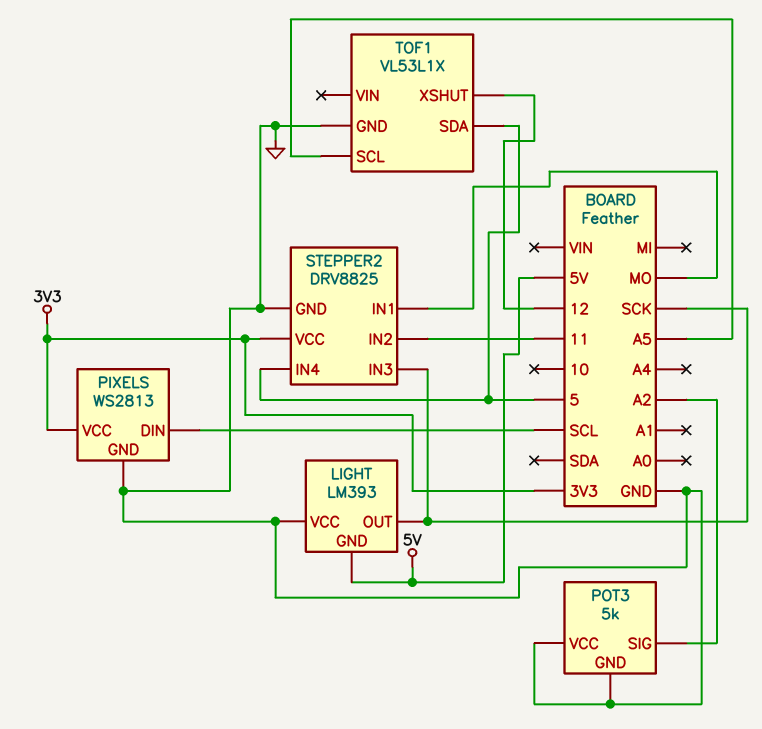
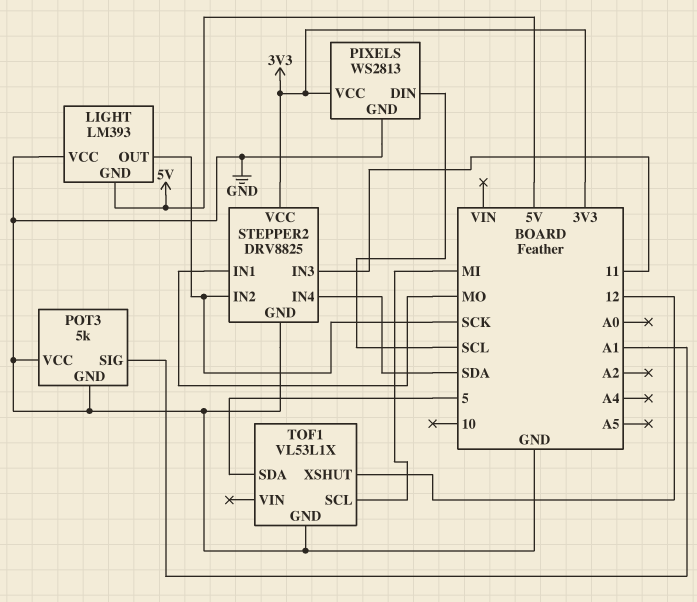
POT3 pin SIG: A2 -> A1
STEPPER2 pin IN2: 11 -> SCK
STEPPER2 pin IN3: SCK -> 11
STEPPER2 pin IN4: 5 -> SDA
TOF1 pin SCL: A5 -> MI

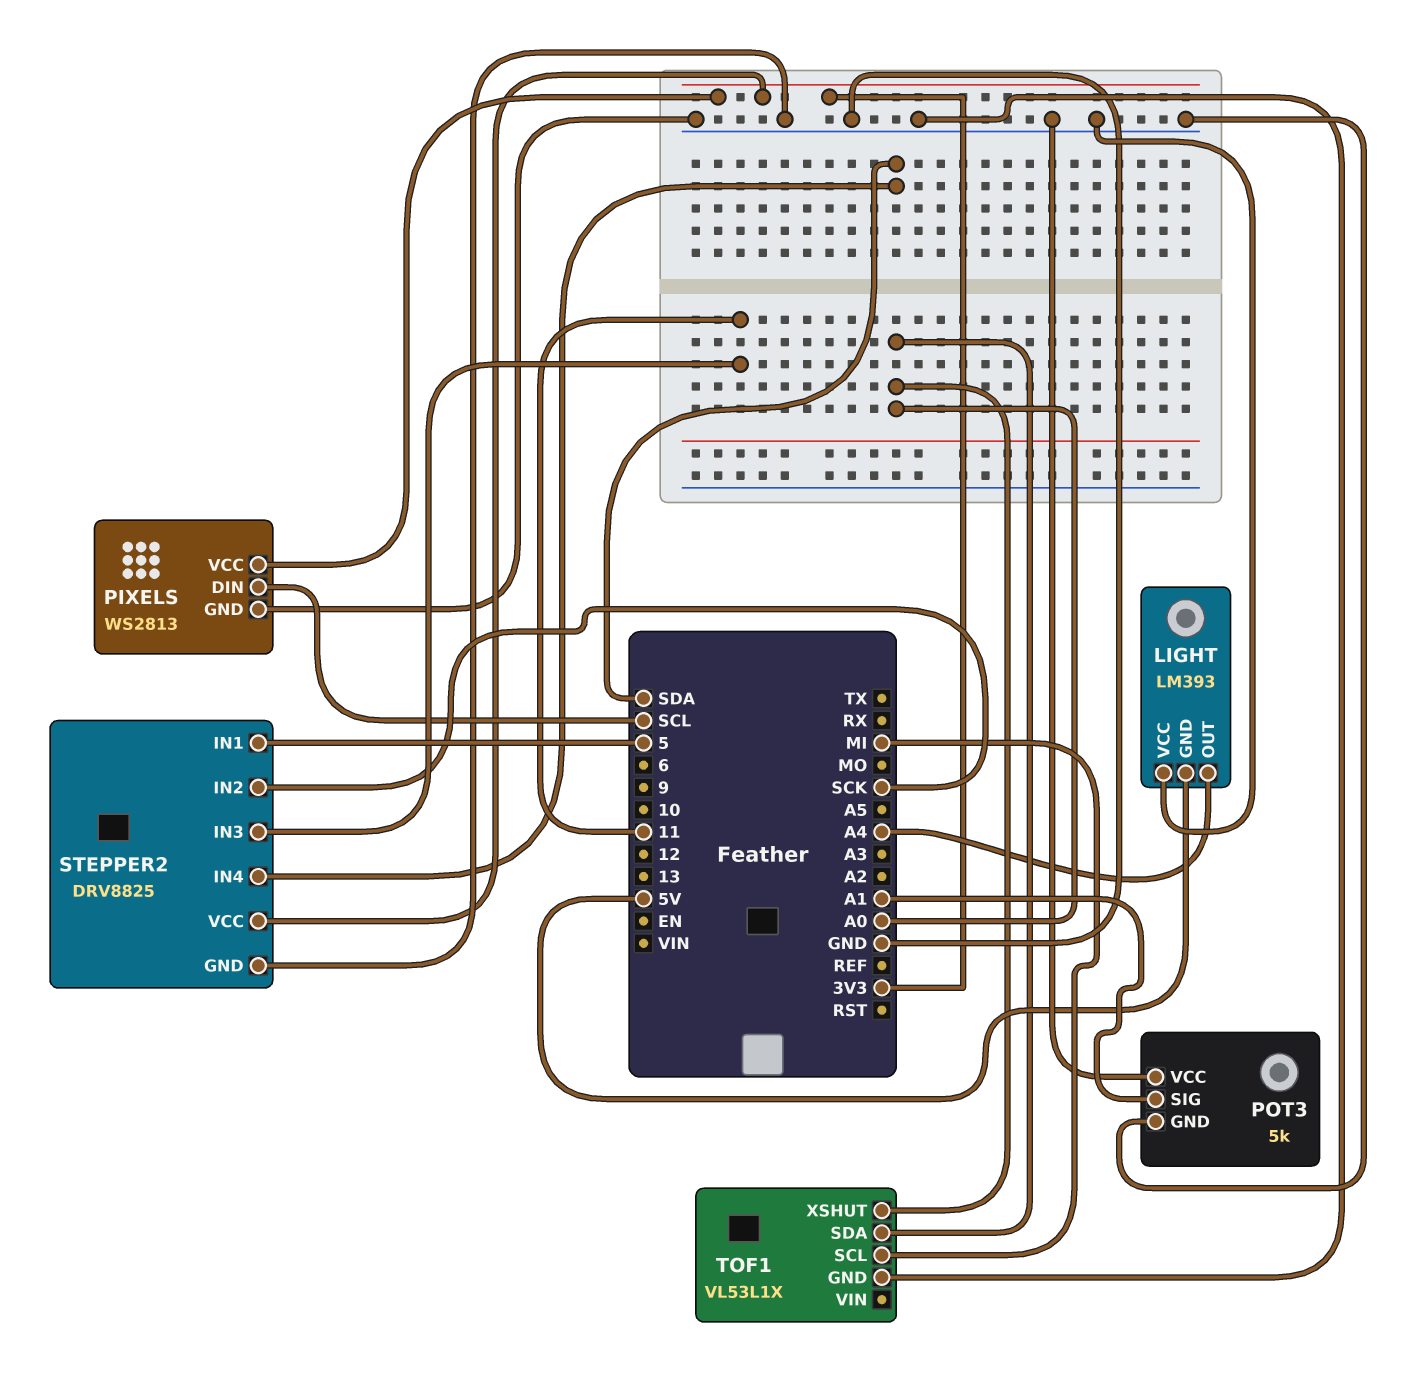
LIGHT pin OUT: SCK -> A4
STEPPER2 pin IN1: MO -> 5
TOF1 pin SDA: 5 -> A0
TOF1 pin XSHUT: 12 -> A0

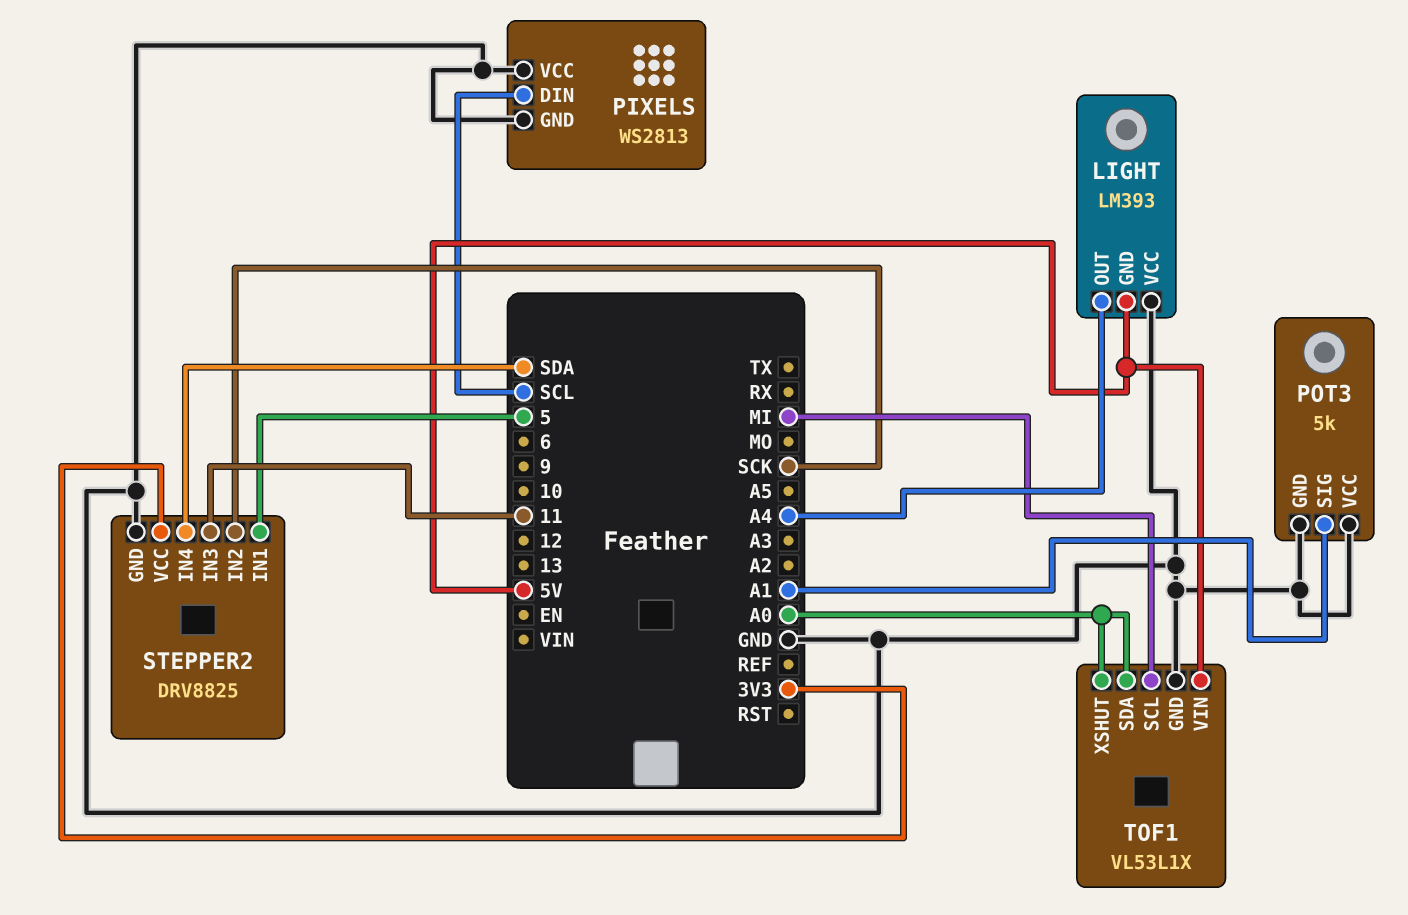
PIXELS pin VCC: 3V3 -> GND
TOF1 pin VIN: none -> 5V

